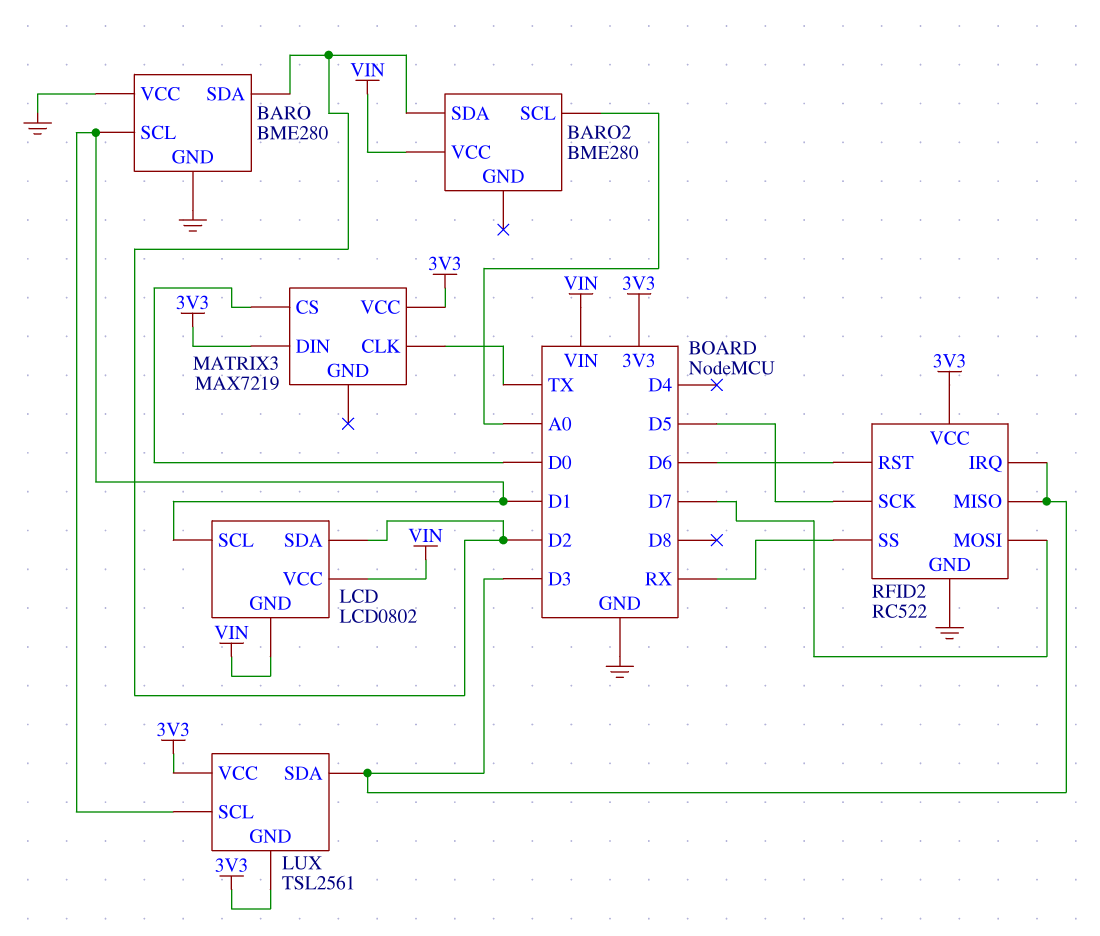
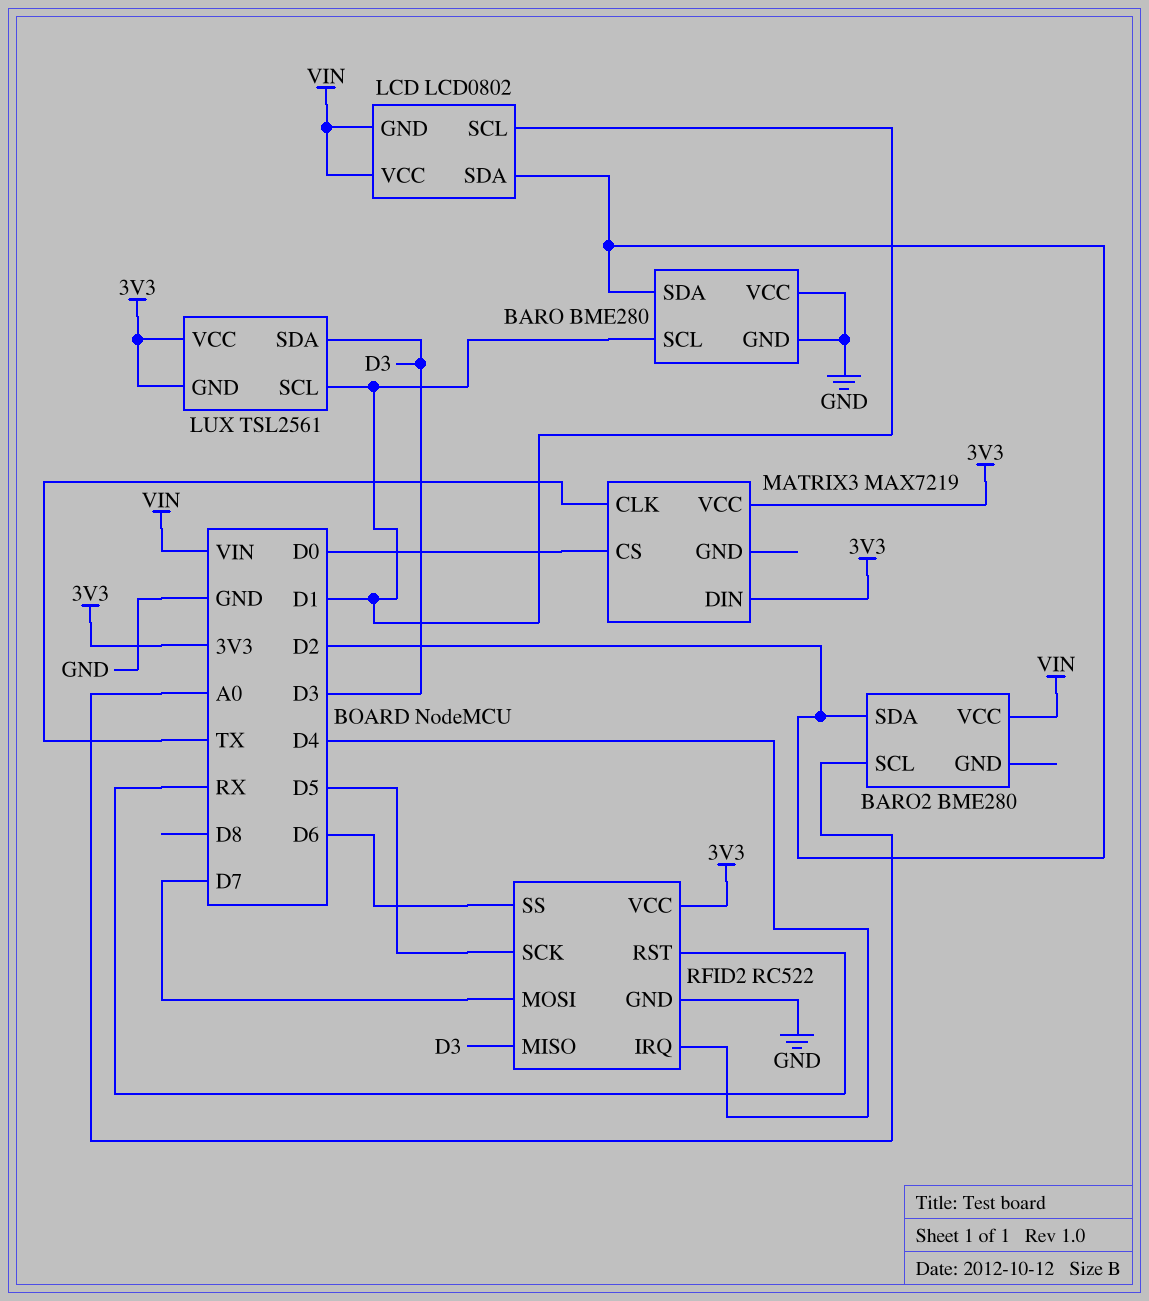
RFID2 pin IRQ: D3 -> D4
RFID2 pin RST: D6 -> RX
RFID2 pin SS: RX -> D6

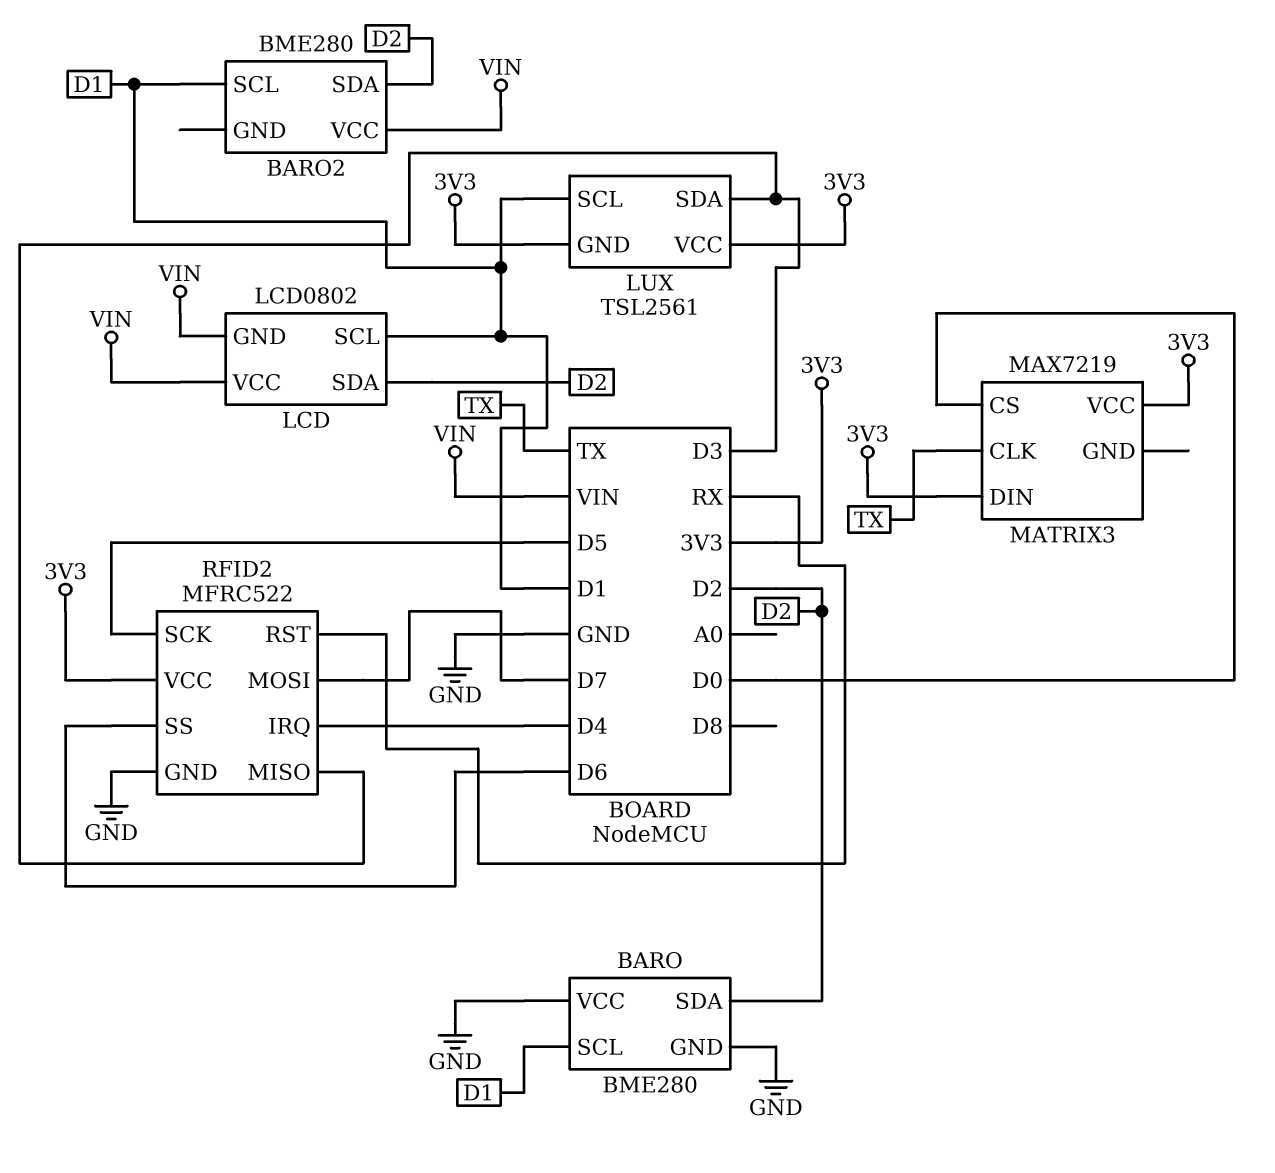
BARO2 pin SCL: A0 -> D1
RFID2: RC522 -> MFRC522

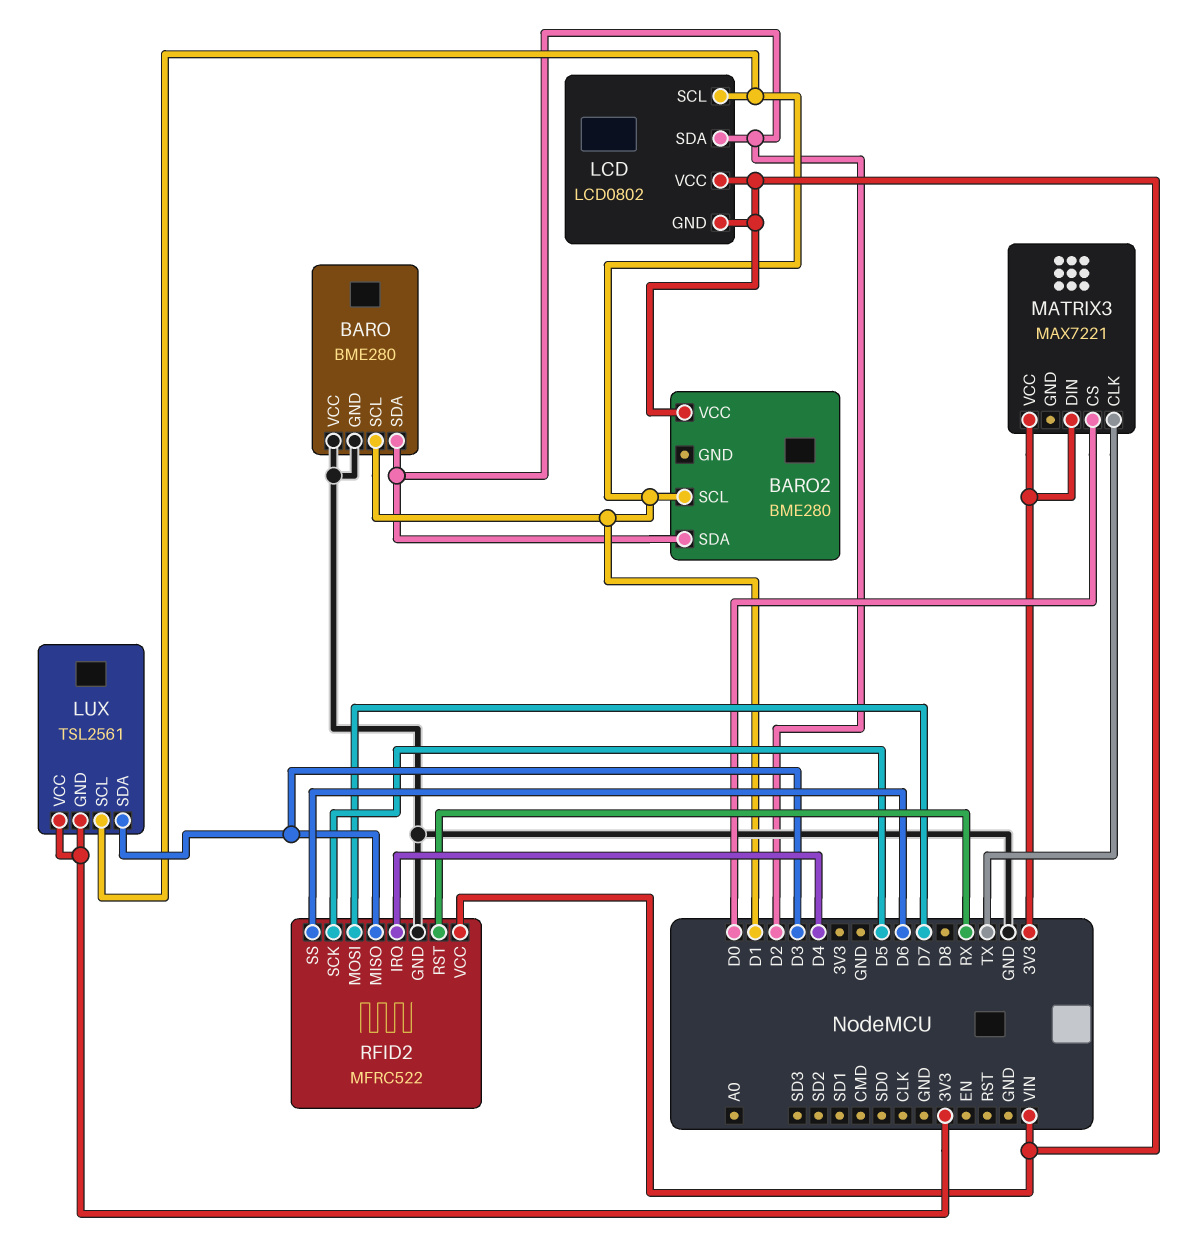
MATRIX3: MAX7219 -> MAX7221
RFID2 pin VCC: 3V3 -> VIN

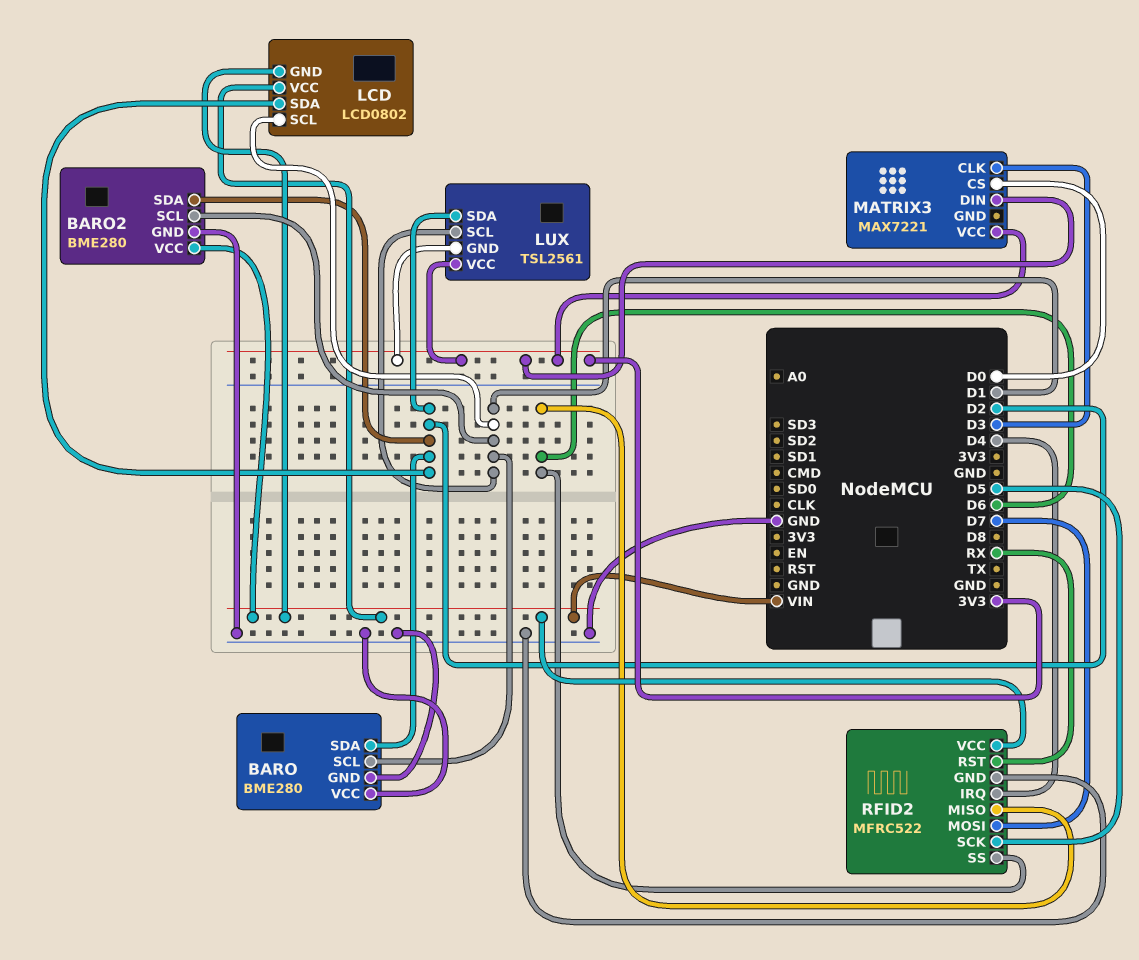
BARO2 pin GND: none -> GND
LUX pin SDA: D3 -> D2
MATRIX3 pin CLK: TX -> D3
RFID2 pin MISO: D3 -> D6

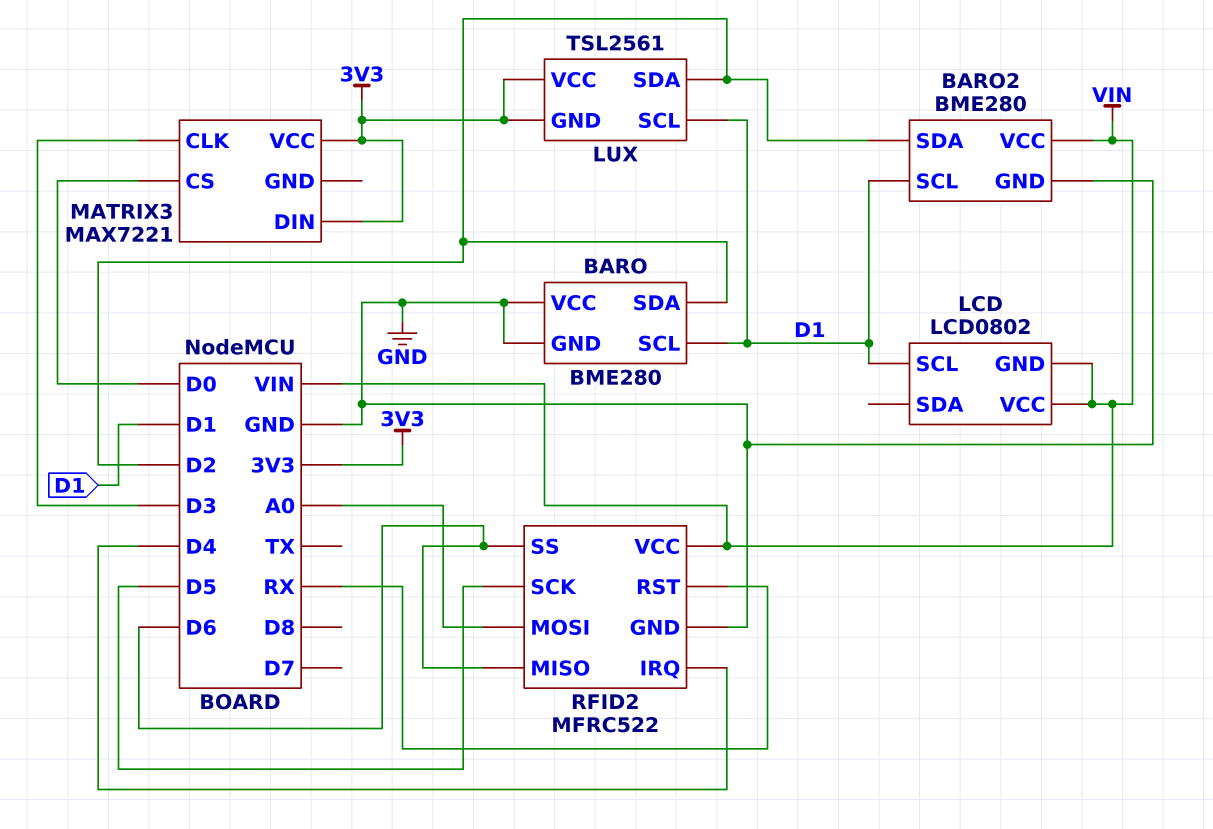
LCD pin SDA: D2 -> none
RFID2 pin MOSI: D7 -> A0

